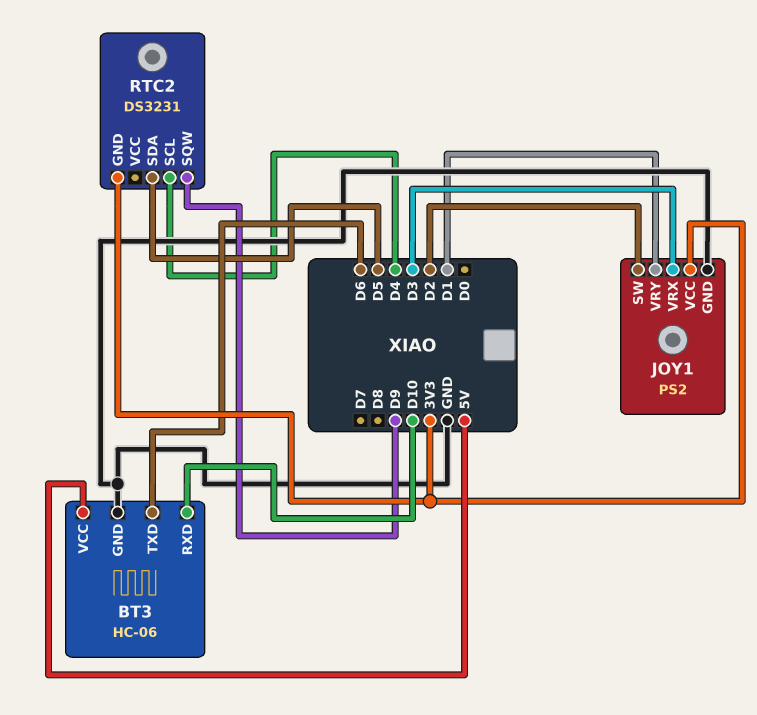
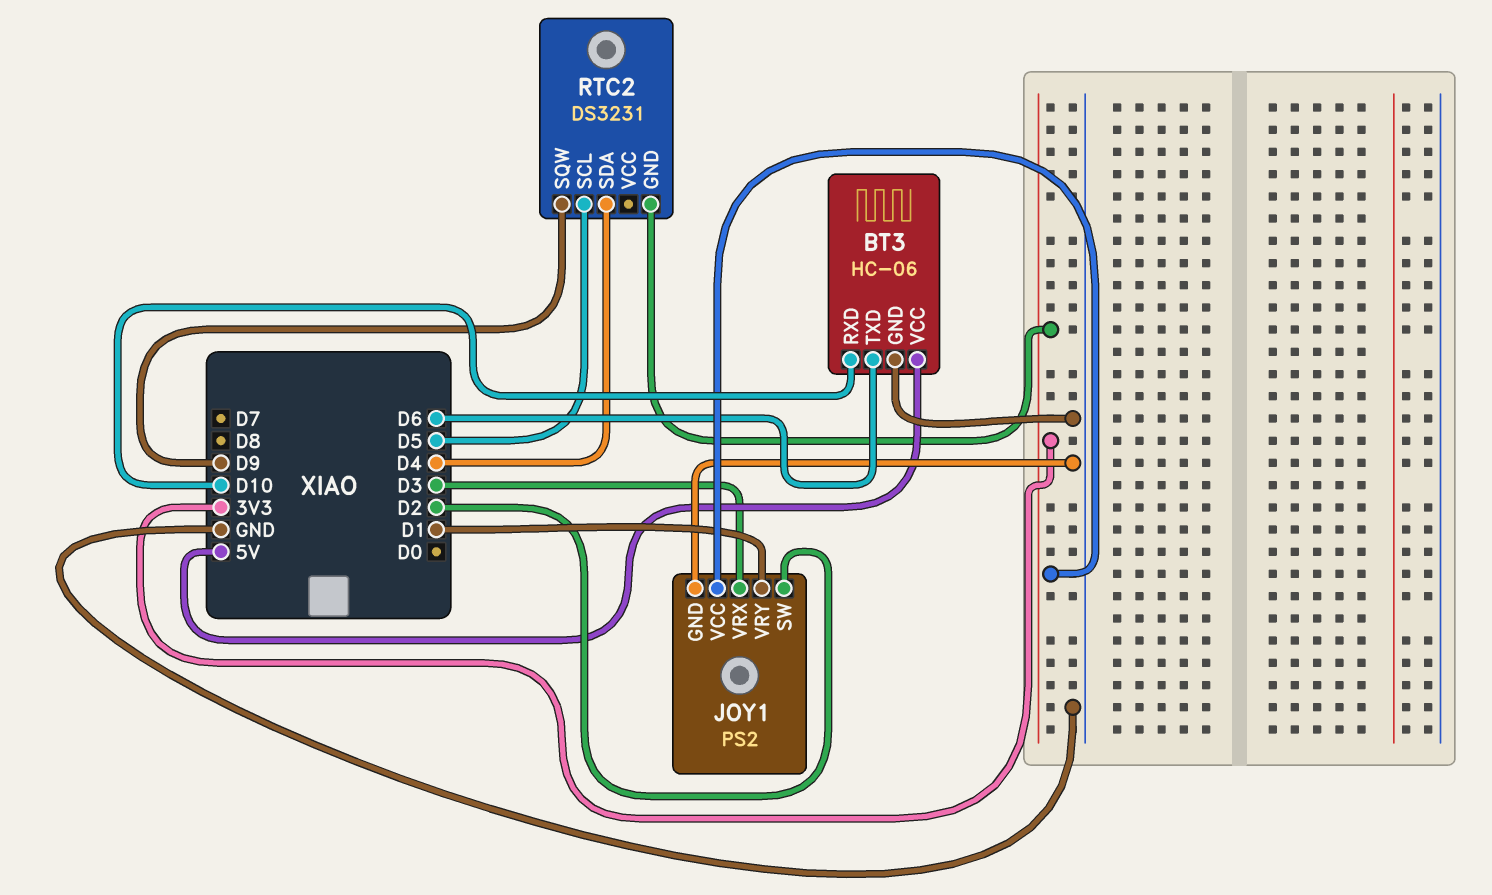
RTC2 pin SCL: D4 -> D5
RTC2 pin SDA: D5 -> D4

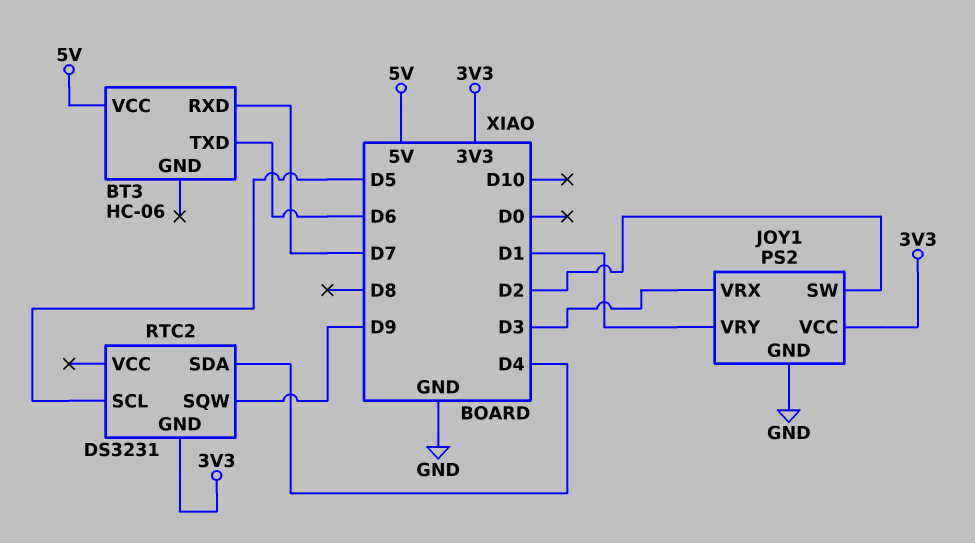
BT3 pin GND: GND -> none
BT3 pin RXD: D10 -> D7

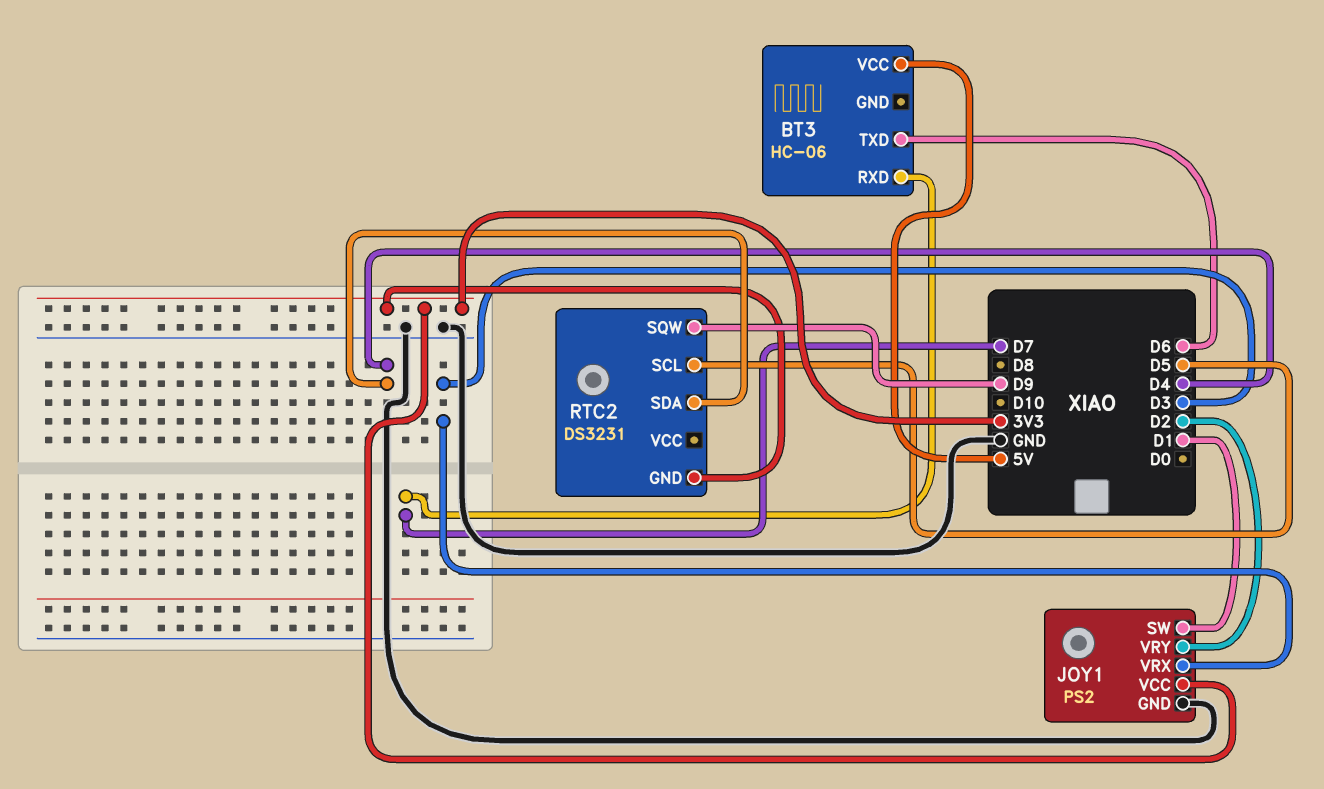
JOY1 pin SW: D2 -> D1
JOY1 pin VRY: D1 -> D2

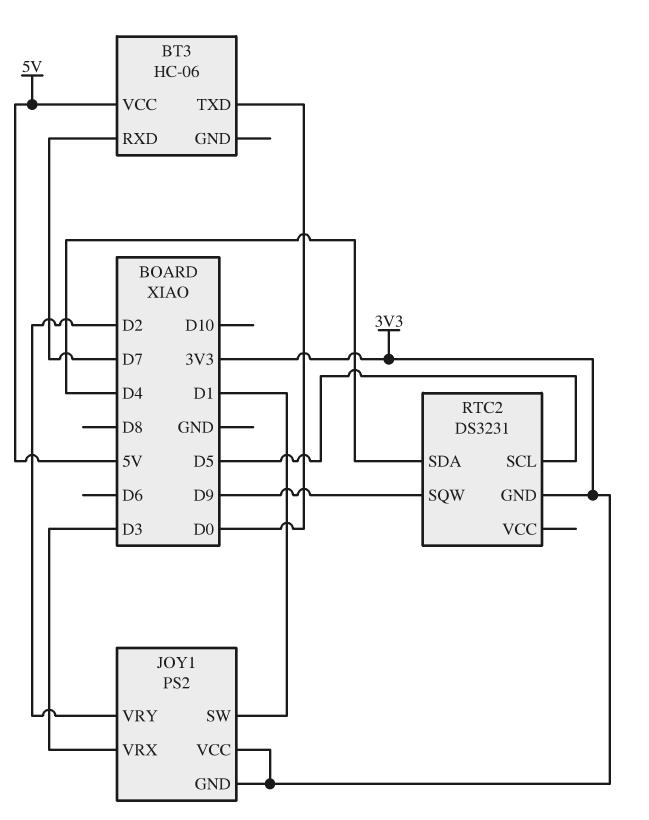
BT3 pin TXD: D6 -> D0
JOY1 pin GND: GND -> 3V3

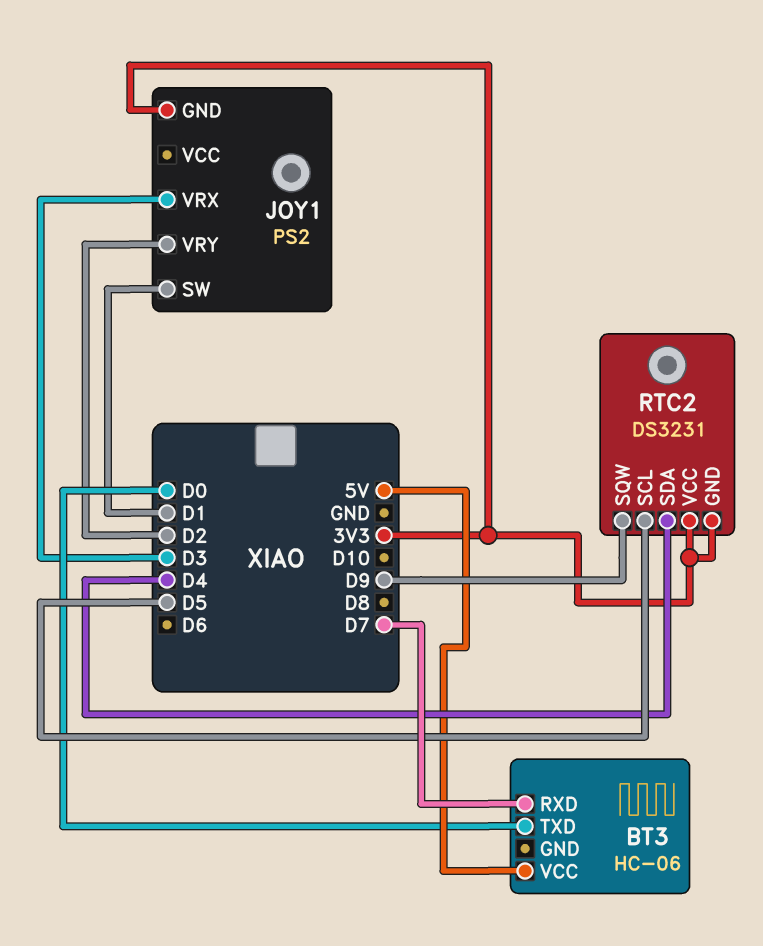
JOY1 pin VCC: 3V3 -> none
RTC2 pin VCC: none -> 3V3

